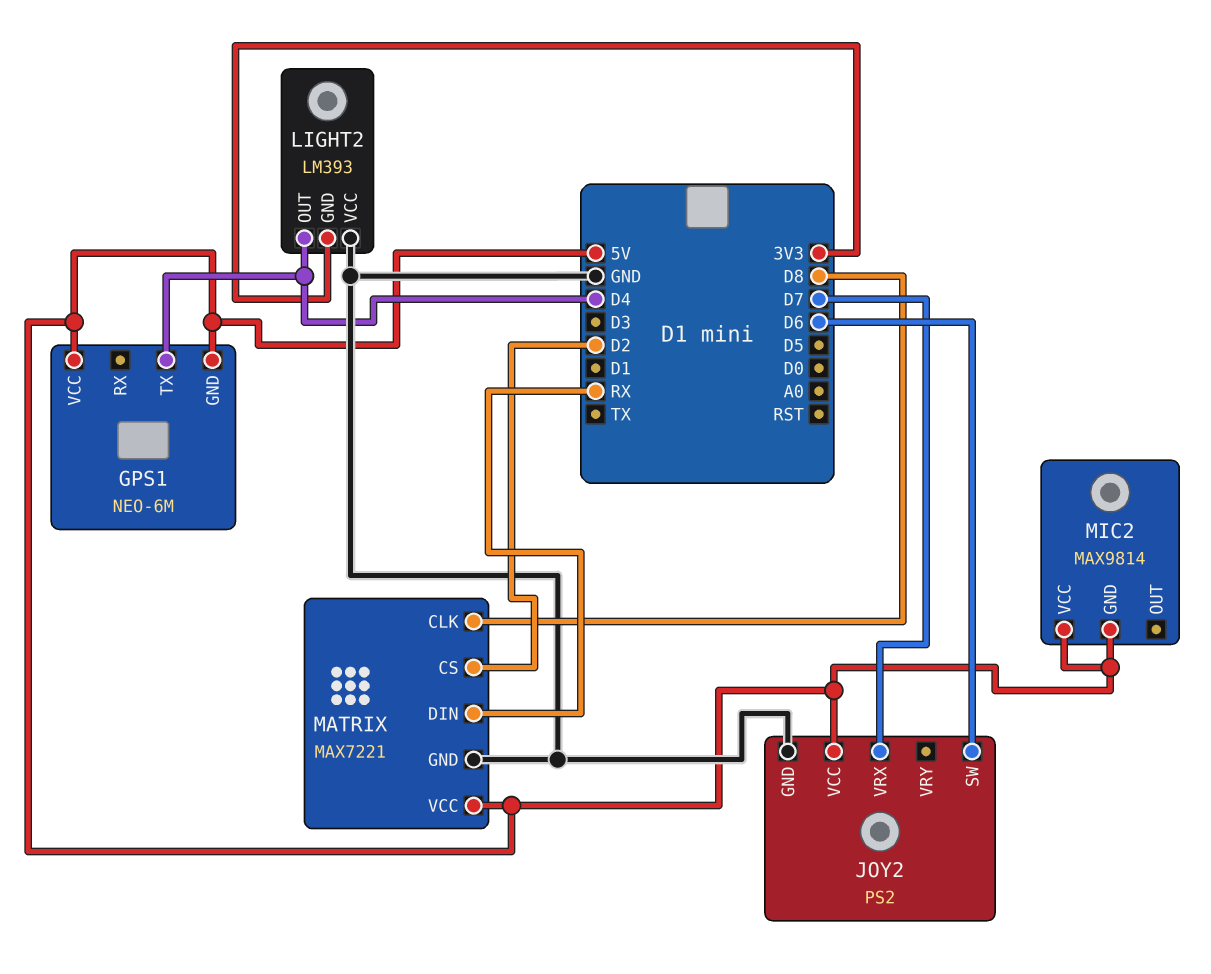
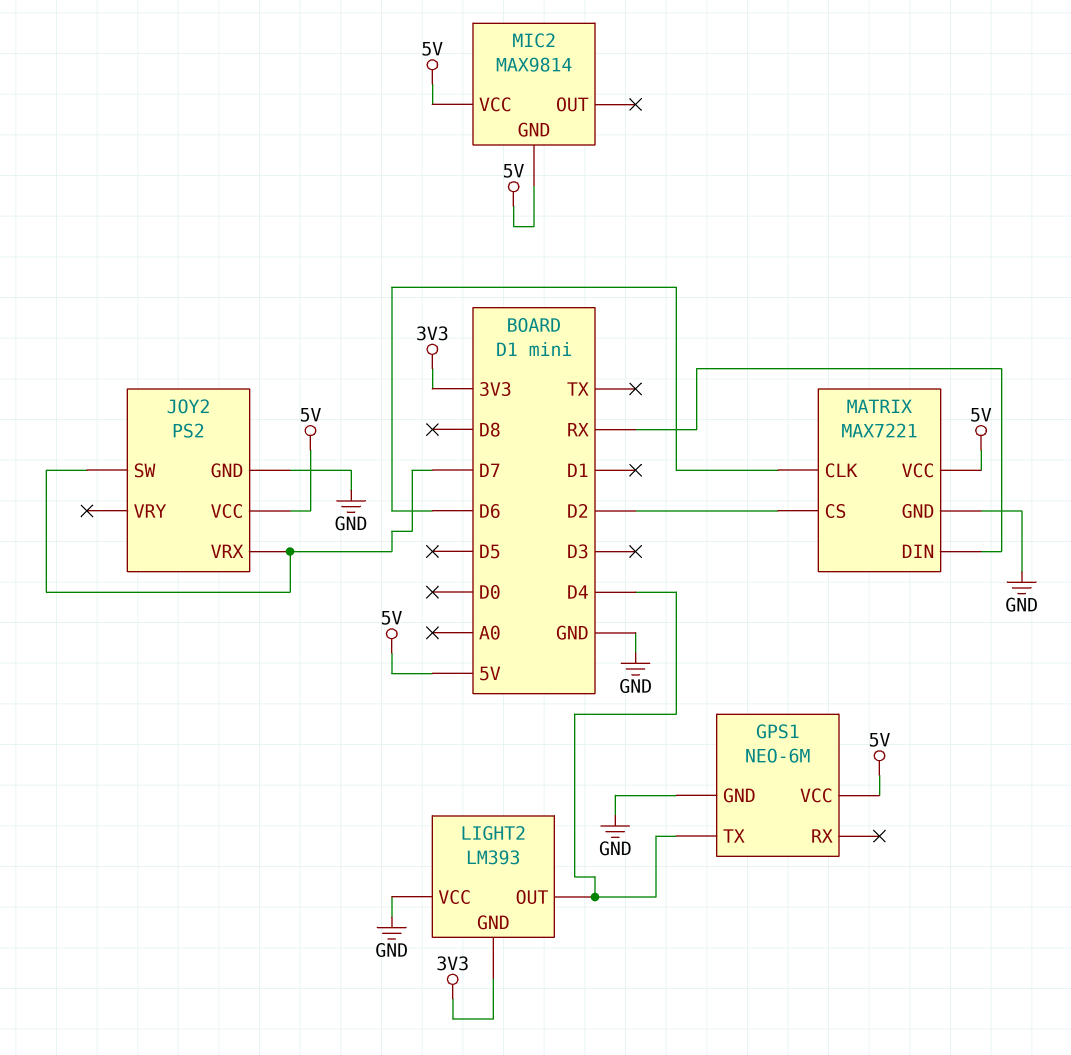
GPS1 pin GND: 5V -> GND
JOY2 pin SW: D6 -> D7
MATRIX pin CLK: D8 -> D6

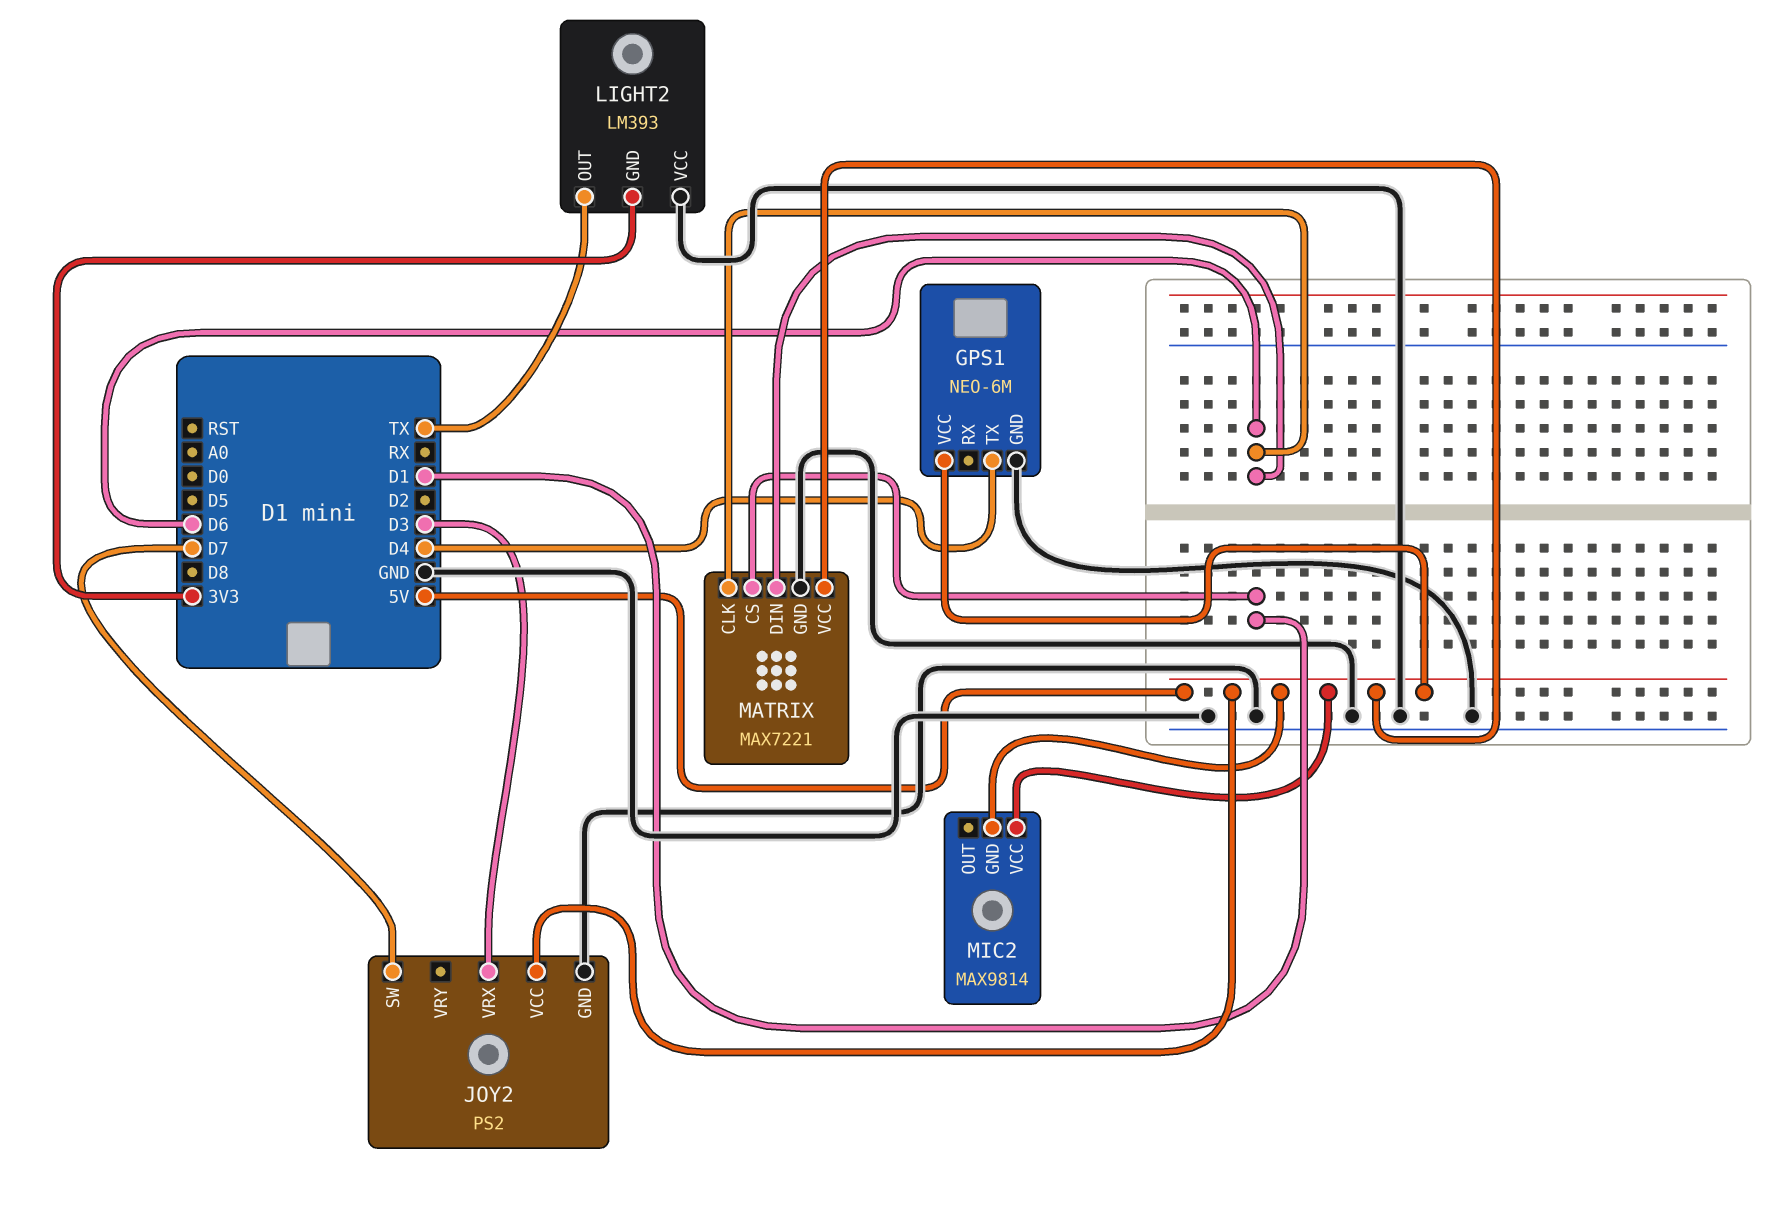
JOY2 pin VRX: D7 -> D3
LIGHT2 pin OUT: D4 -> TX
MATRIX pin CS: D2 -> D1
MATRIX pin DIN: RX -> D6

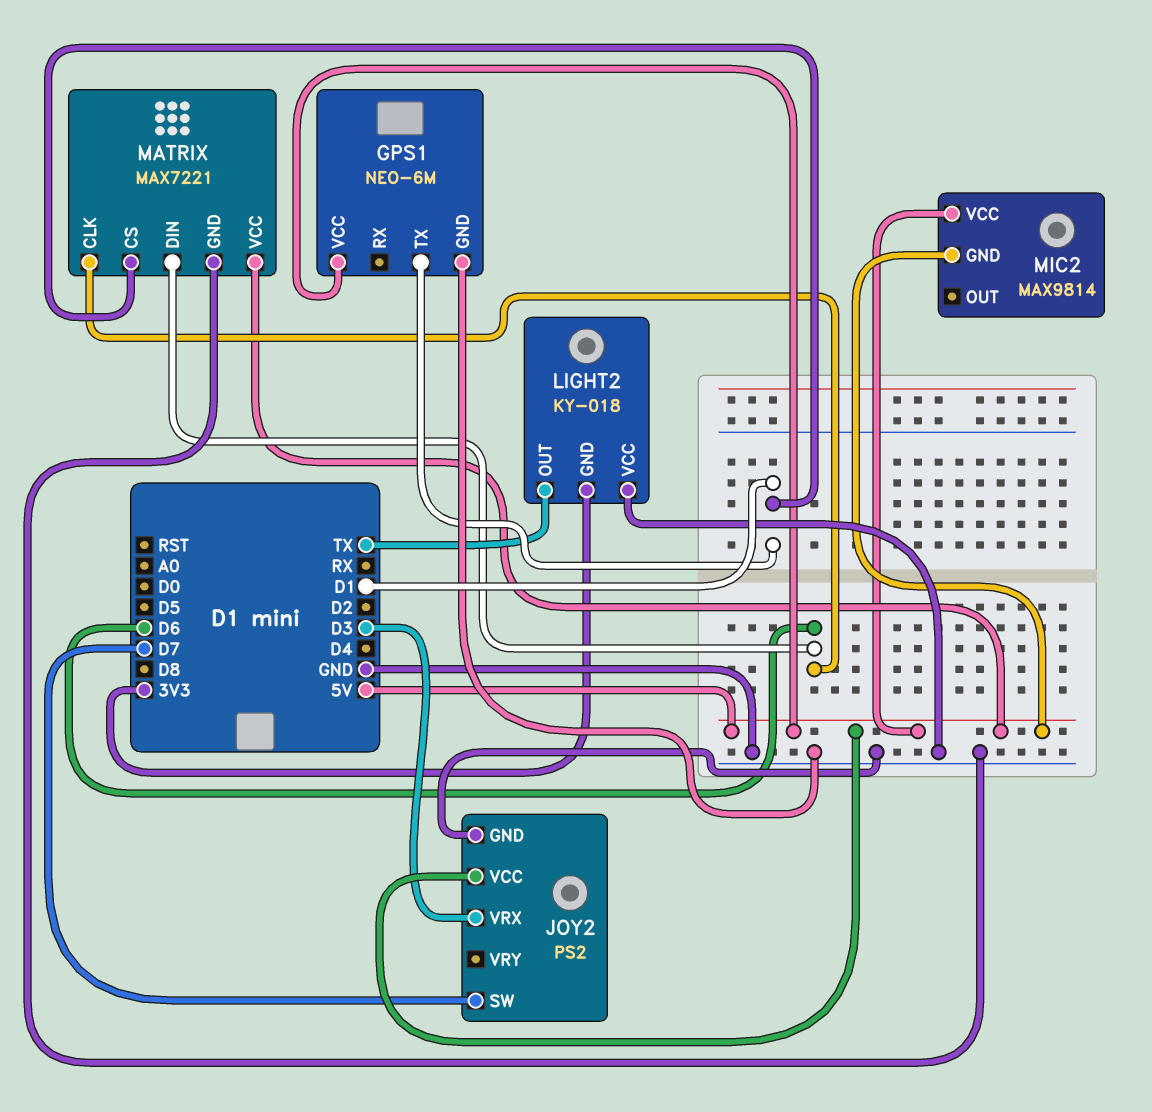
GPS1 pin TX: D4 -> D1
LIGHT2: LM393 -> KY-018

